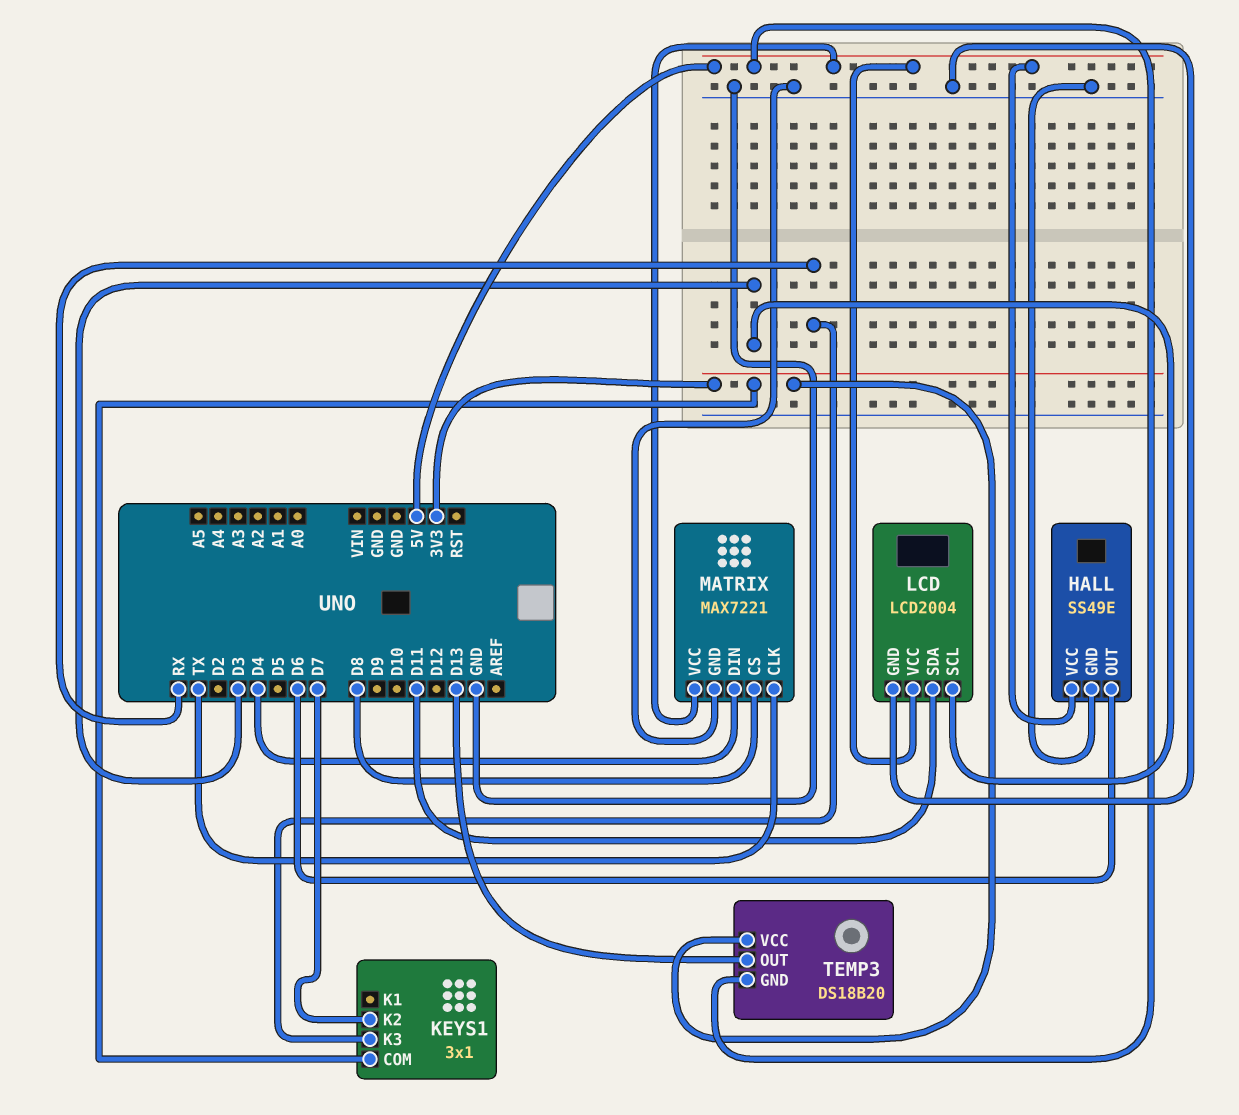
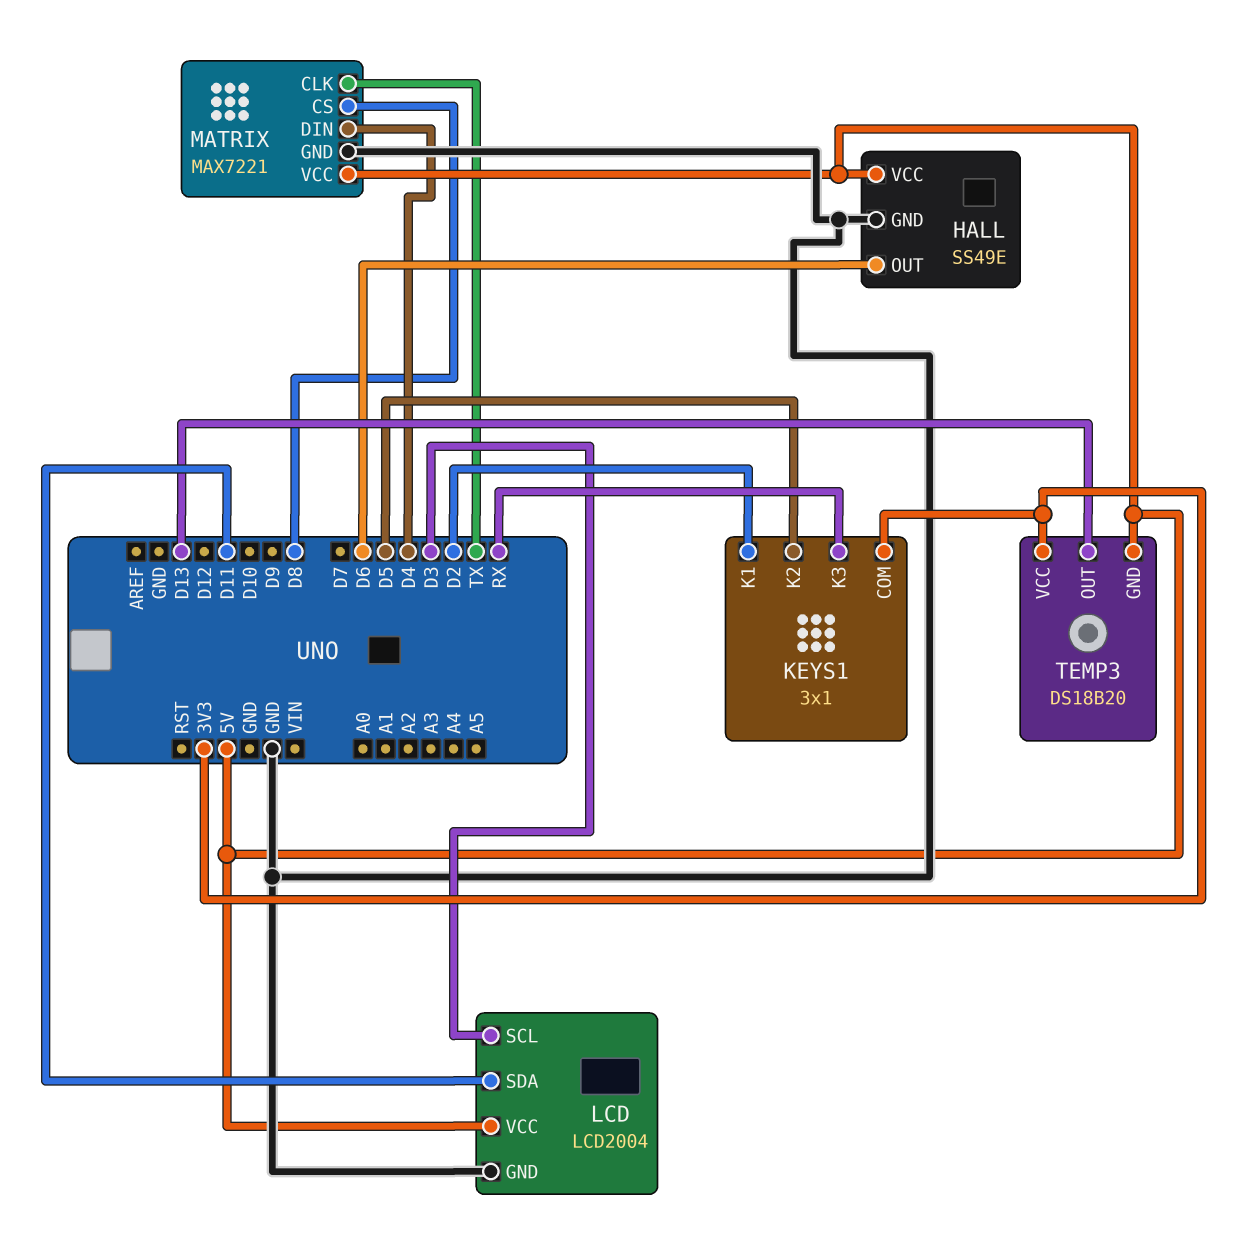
KEYS1 pin K1: none -> D2
KEYS1 pin K2: D7 -> D5

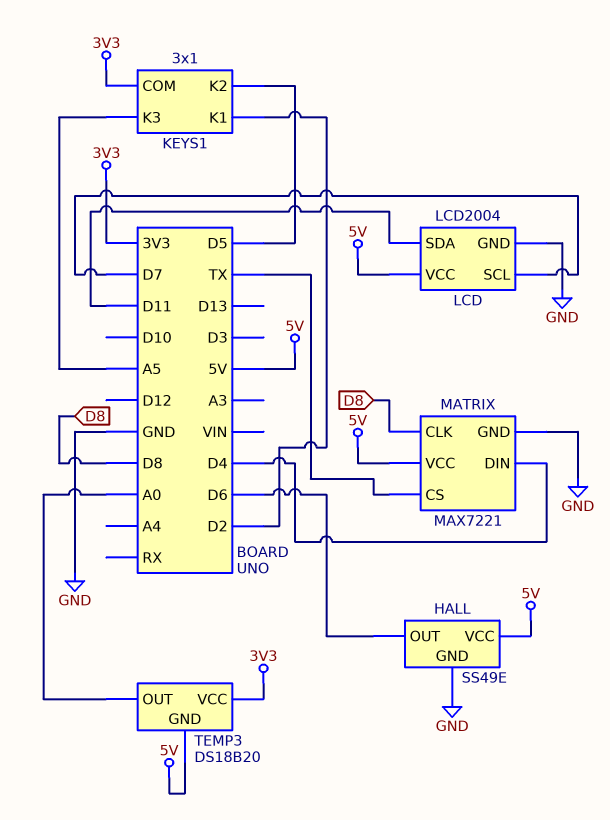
KEYS1 pin K3: RX -> A5
LCD pin SCL: D3 -> D7
MATRIX pin CLK: TX -> D8
MATRIX pin CS: D8 -> TX
TEMP3 pin OUT: D13 -> A0

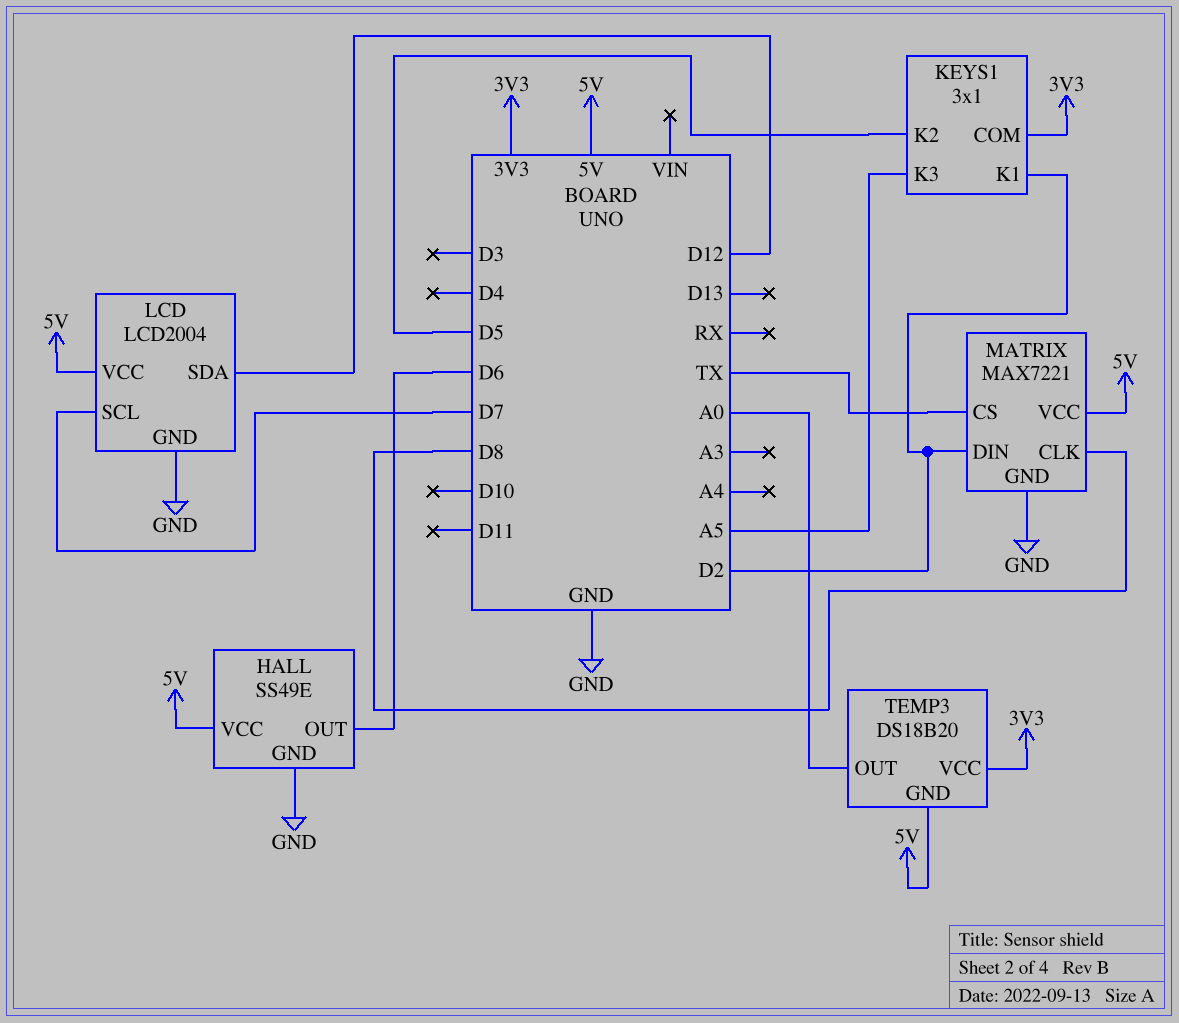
LCD pin SDA: D11 -> D12
MATRIX pin DIN: D4 -> D2

